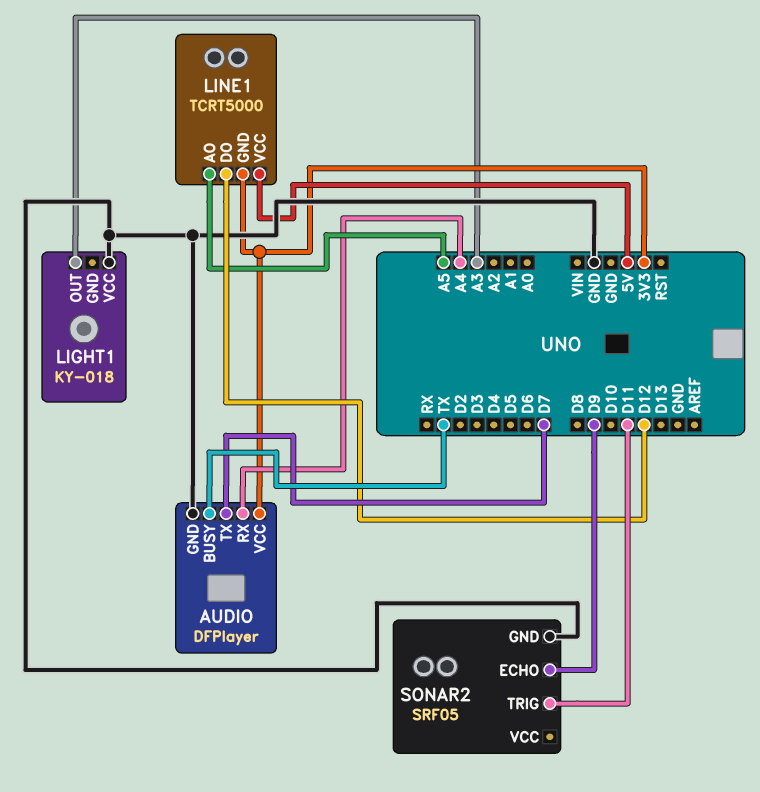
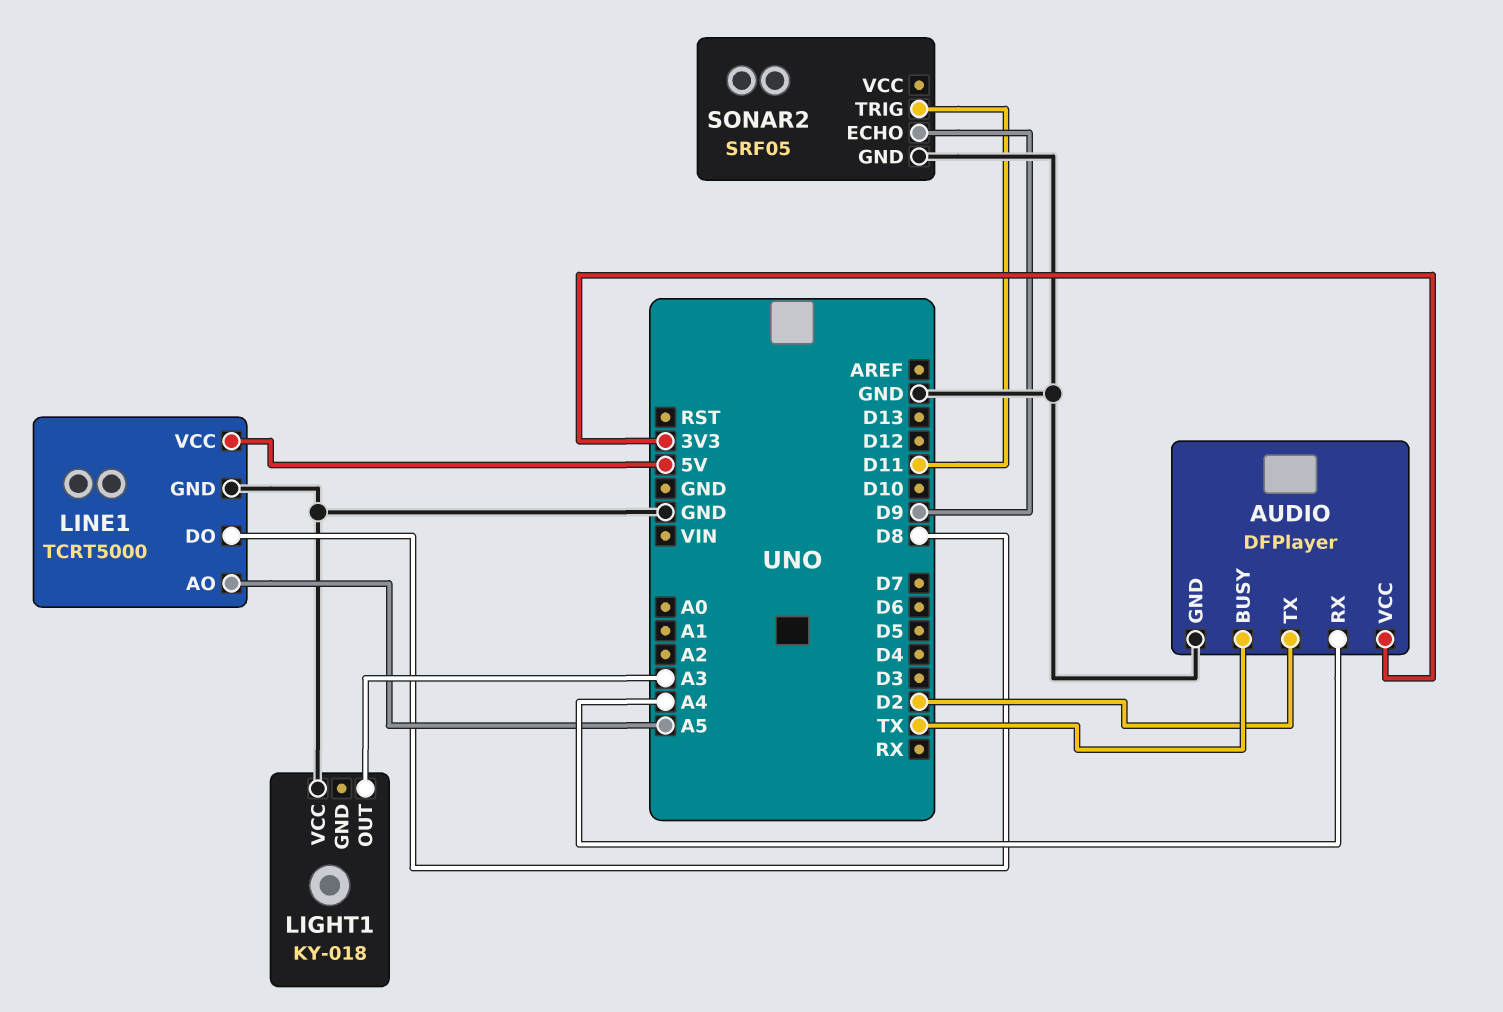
AUDIO pin TX: D7 -> D2
LINE1 pin DO: D12 -> D8
LINE1 pin GND: 3V3 -> GND

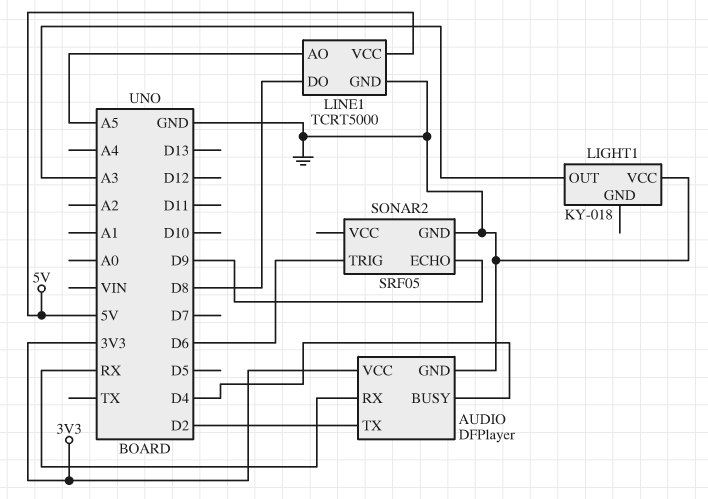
AUDIO pin BUSY: TX -> D4
AUDIO pin RX: A4 -> RX
SONAR2 pin TRIG: D11 -> D6

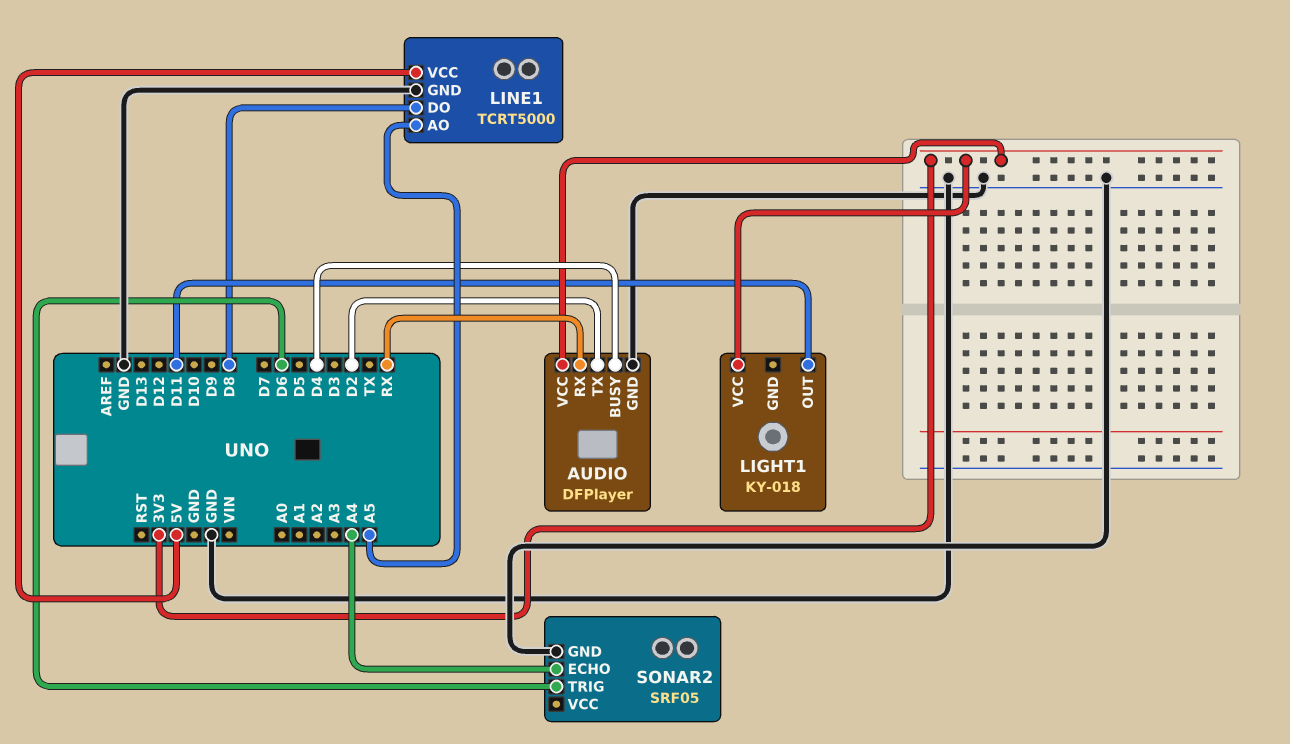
LIGHT1 pin OUT: A3 -> D11
LIGHT1 pin VCC: GND -> 3V3
SONAR2 pin ECHO: D9 -> A4

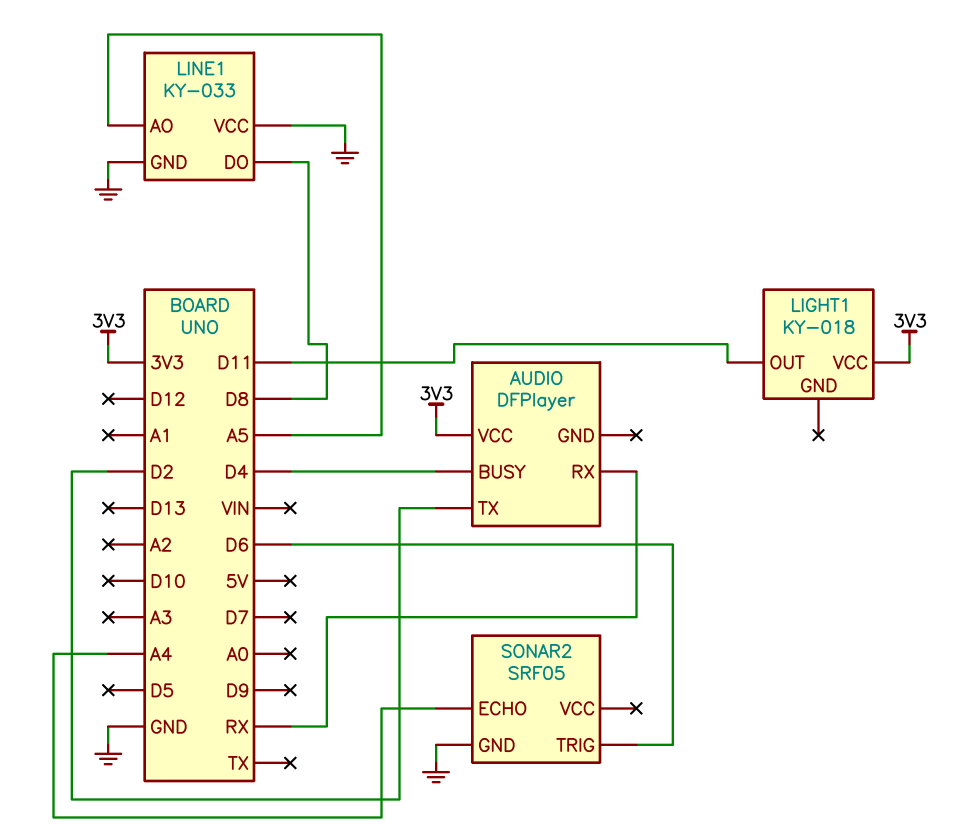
AUDIO pin GND: GND -> none
LINE1: TCRT5000 -> KY-033
LINE1 pin VCC: 5V -> GND

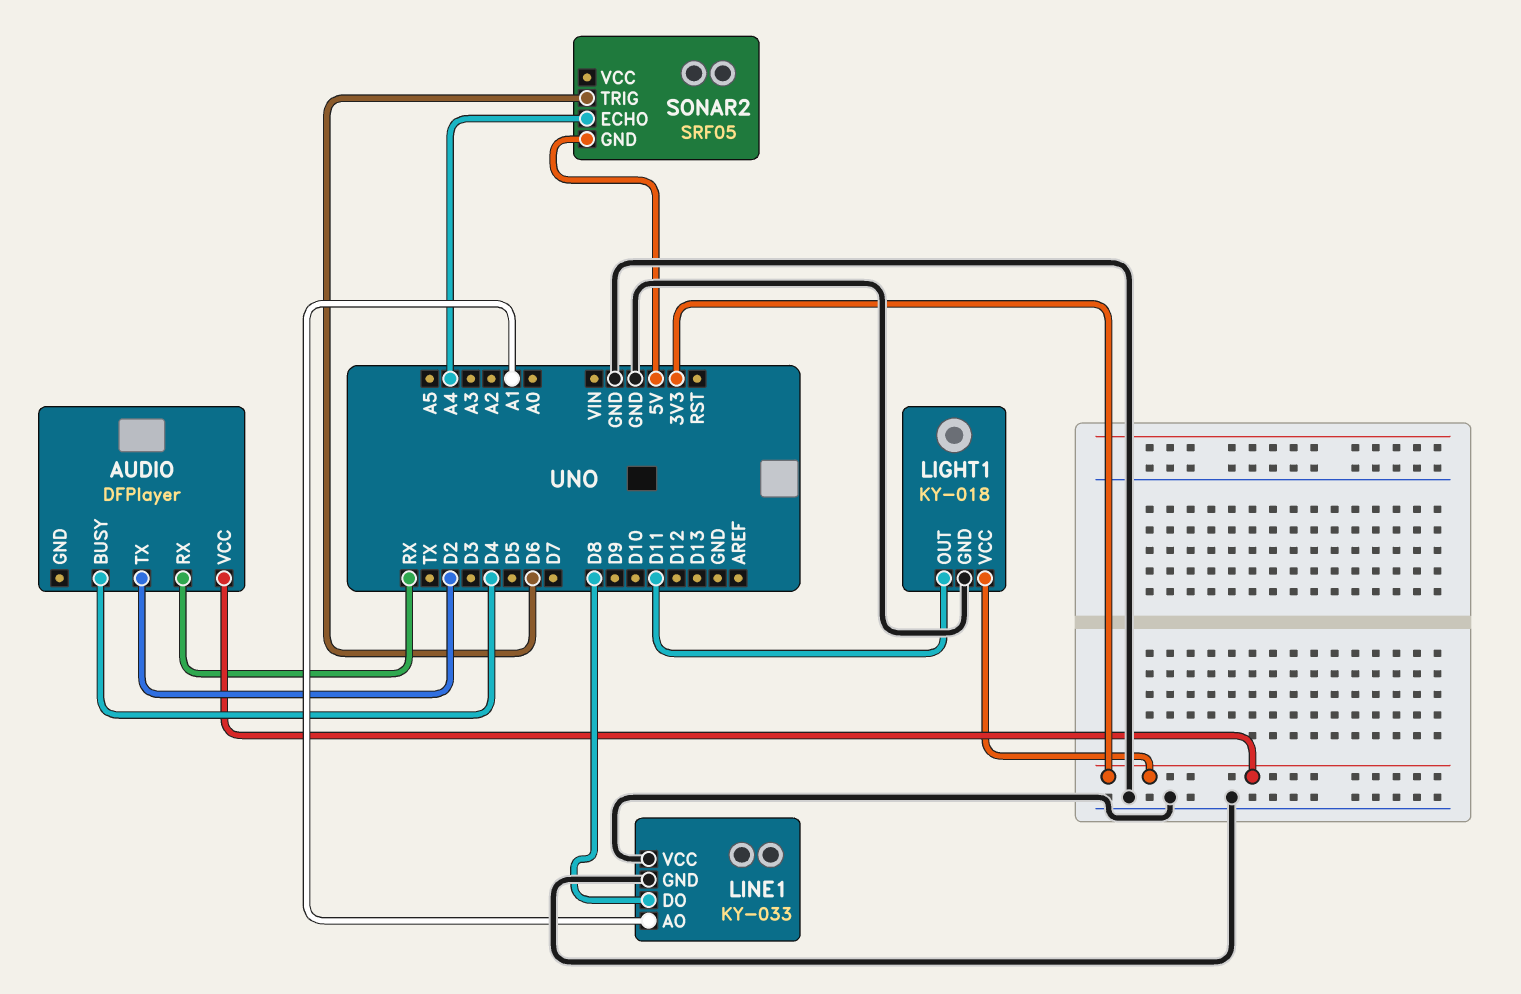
LIGHT1 pin GND: none -> GND
LINE1 pin AO: A5 -> A1
SONAR2 pin GND: GND -> 5V

